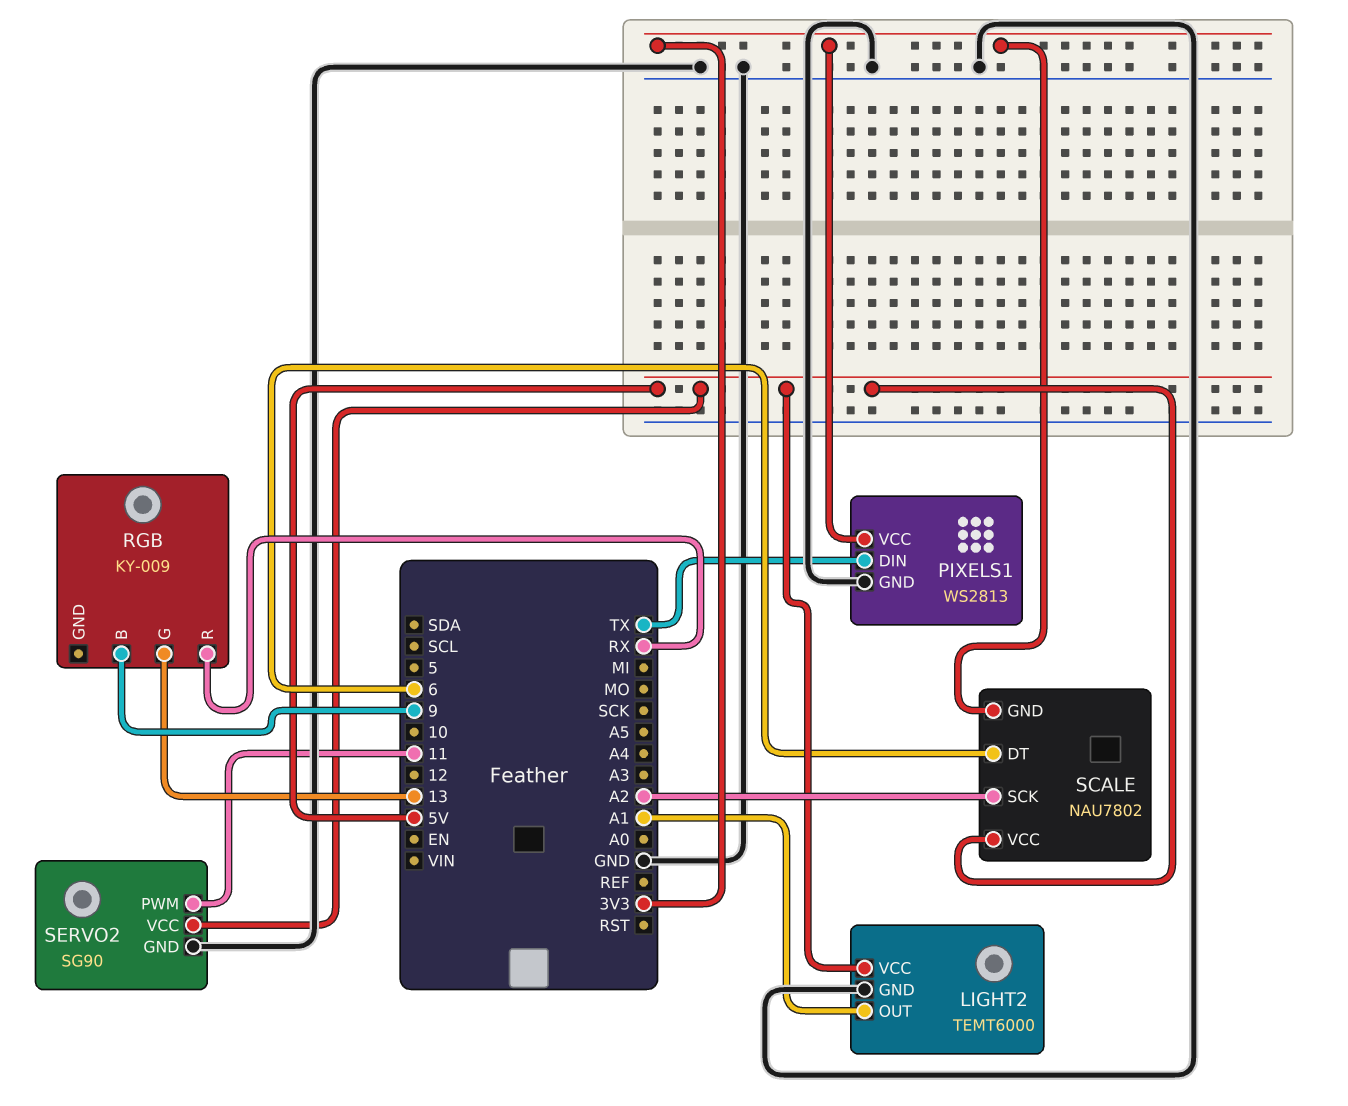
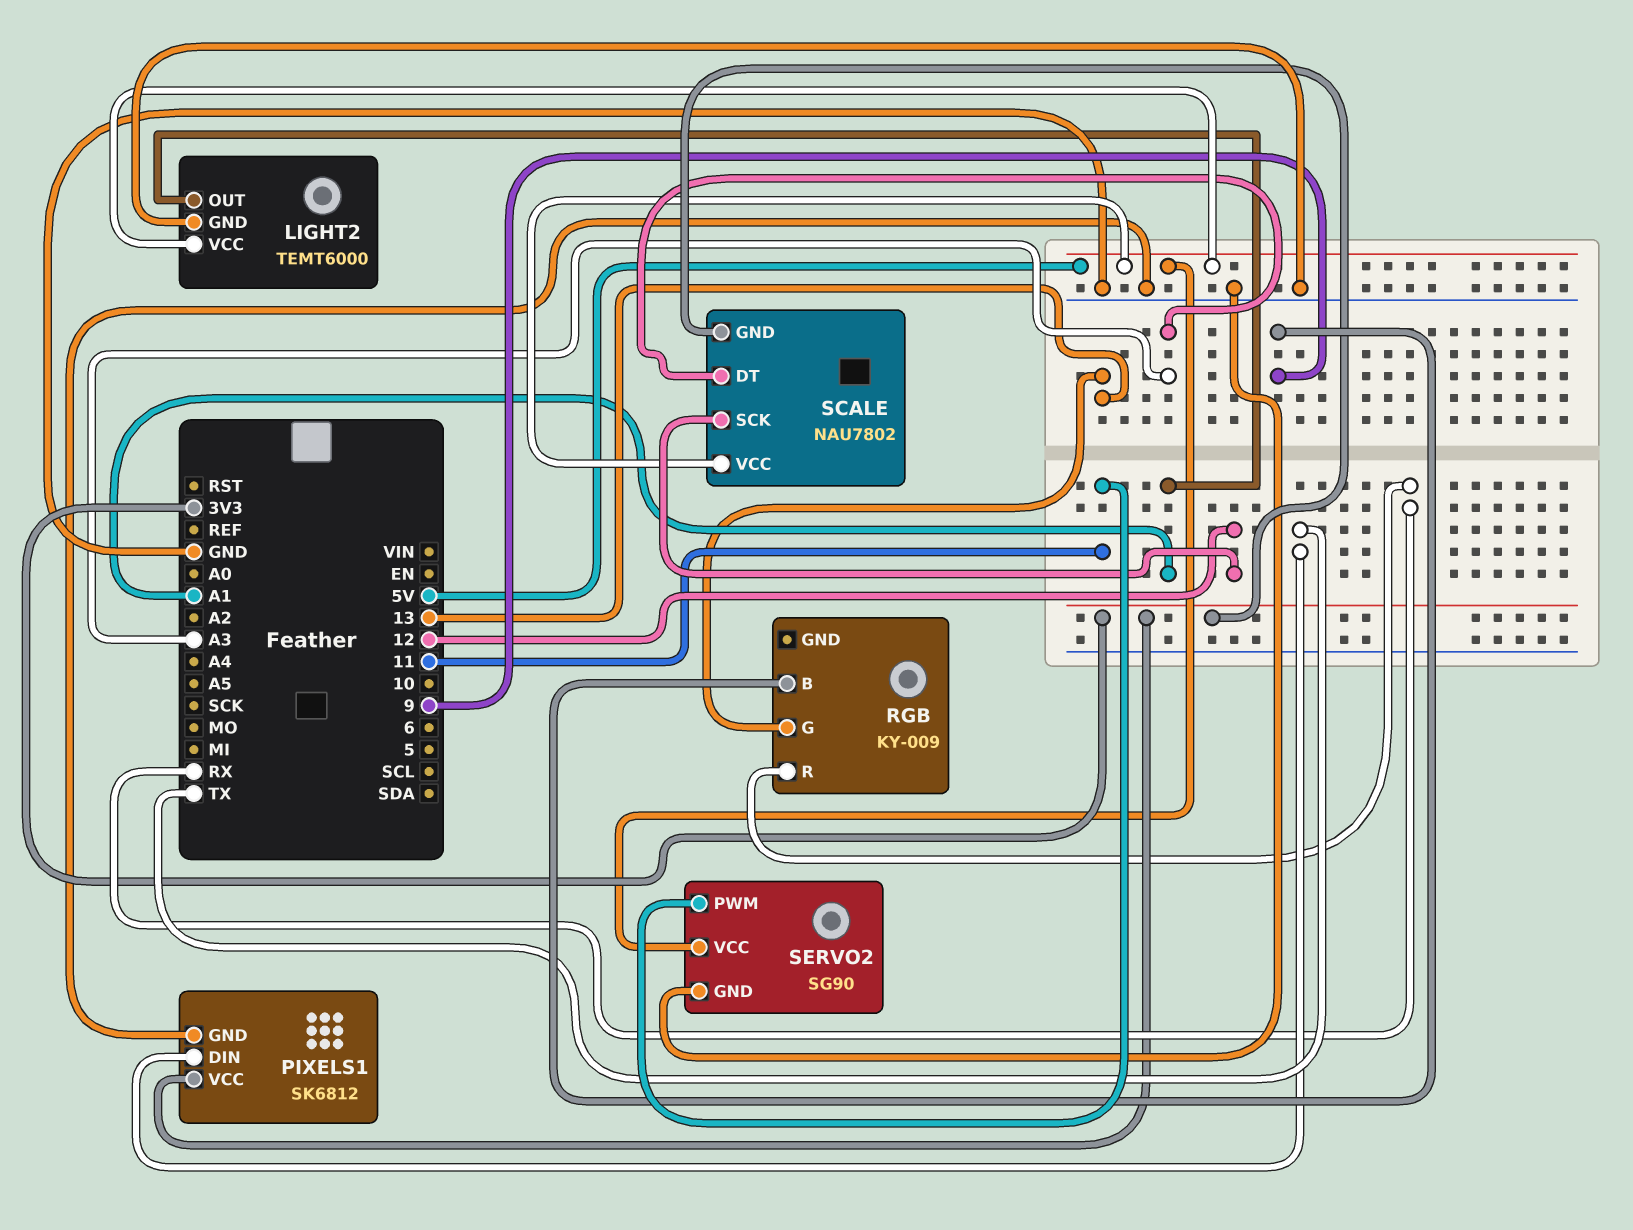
PIXELS1: WS2813 -> SK6812
SCALE pin DT: 6 -> A3
SCALE pin SCK: A2 -> 12

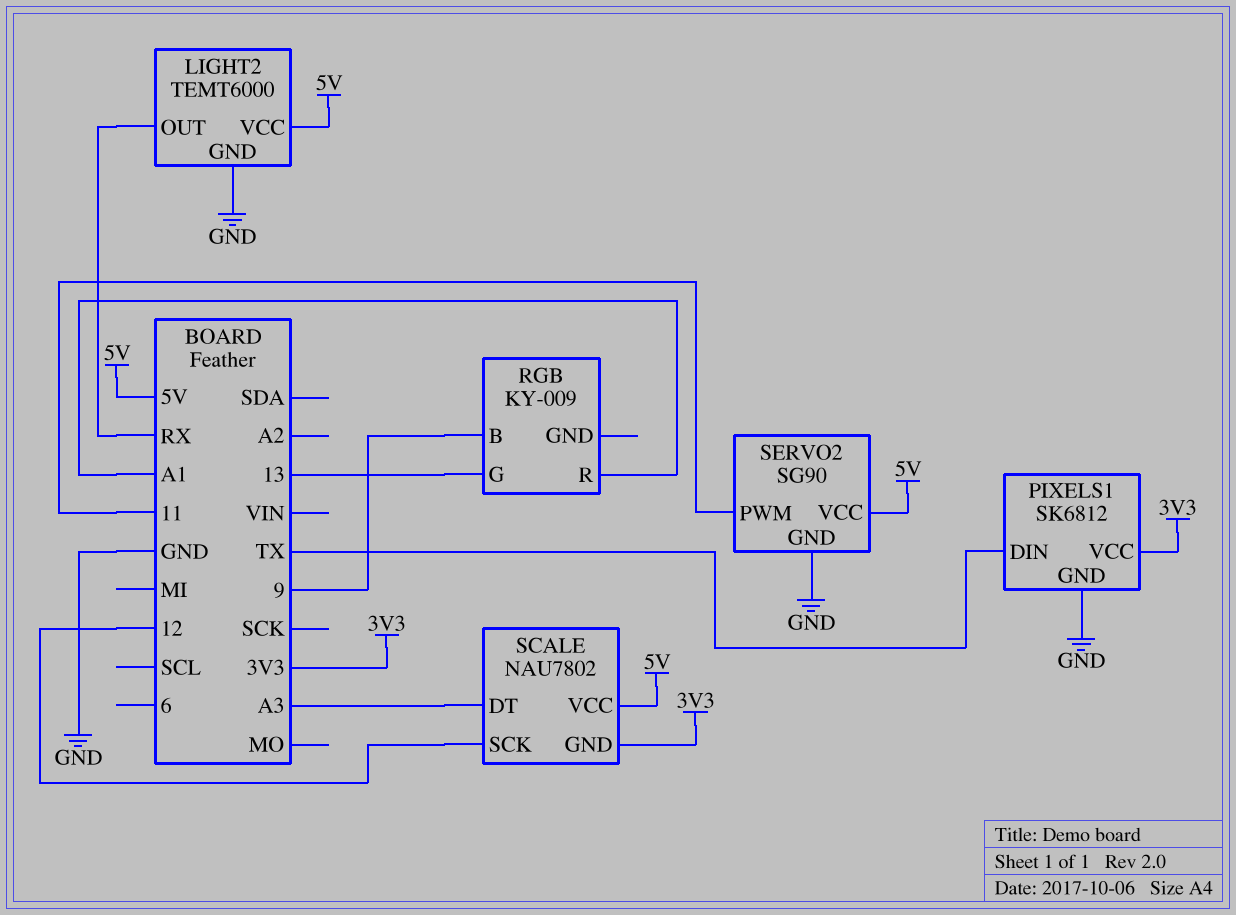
LIGHT2 pin OUT: A1 -> RX
RGB pin R: RX -> A1

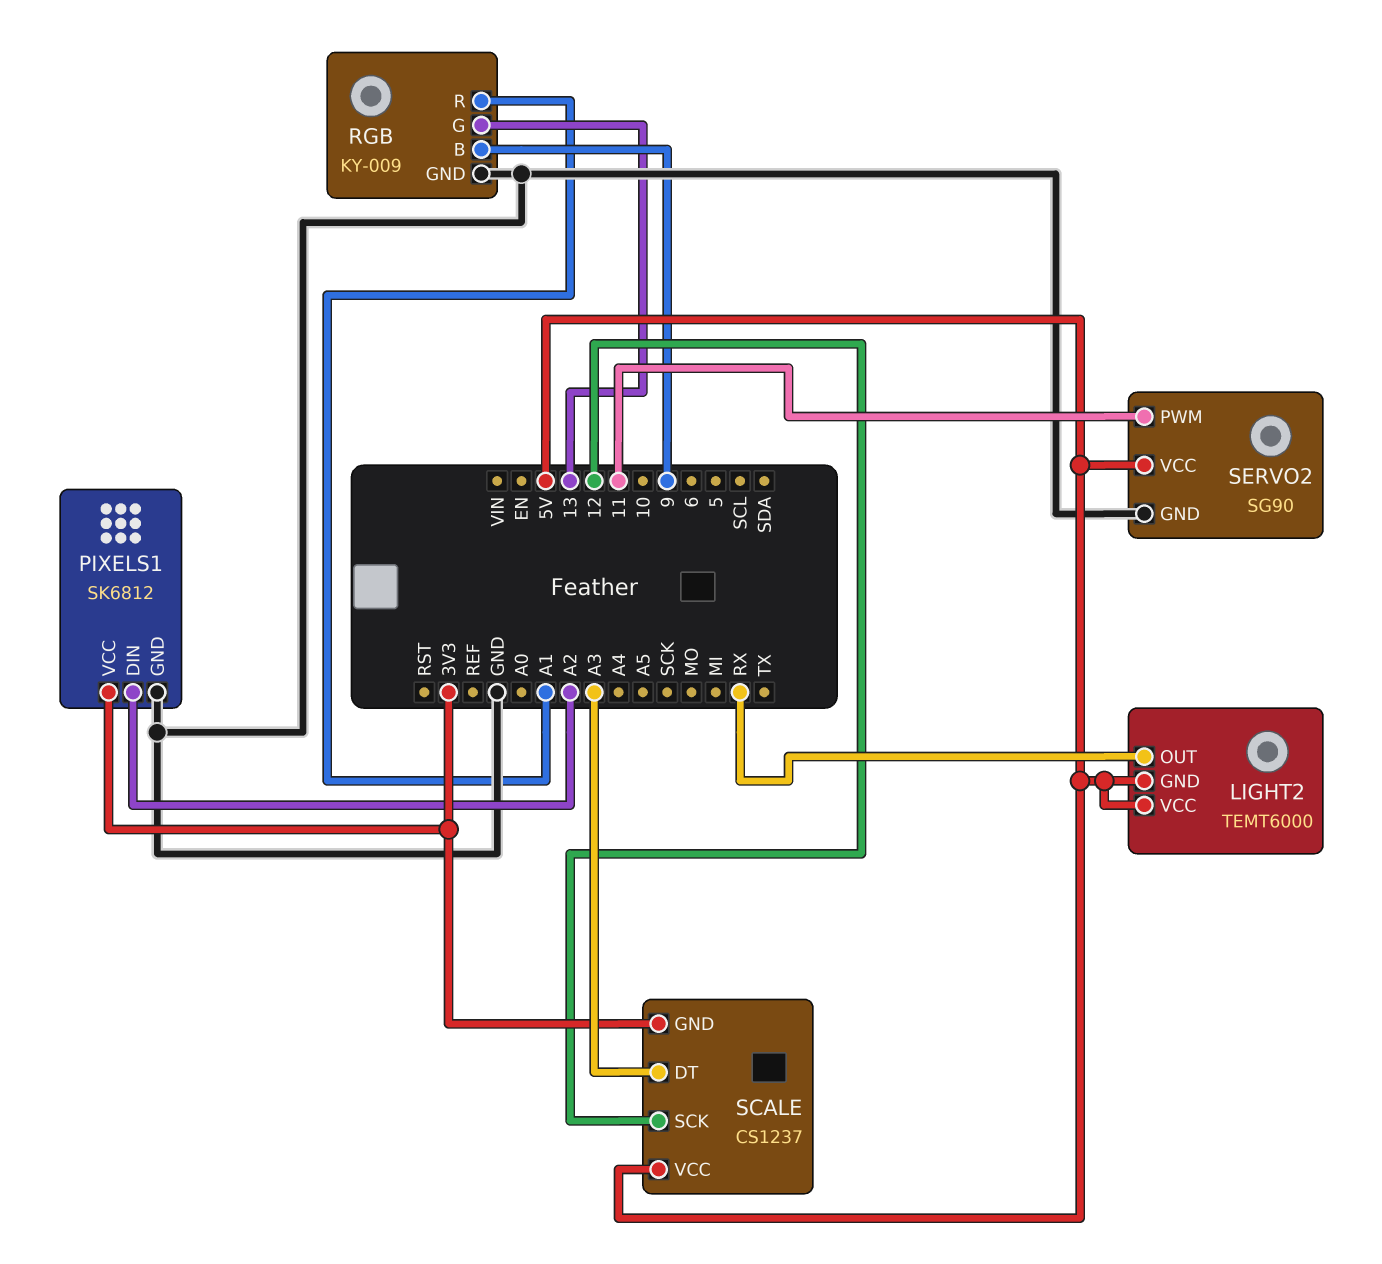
LIGHT2 pin GND: GND -> 5V
PIXELS1 pin DIN: TX -> A2
RGB pin GND: none -> GND
SCALE: NAU7802 -> CS1237

